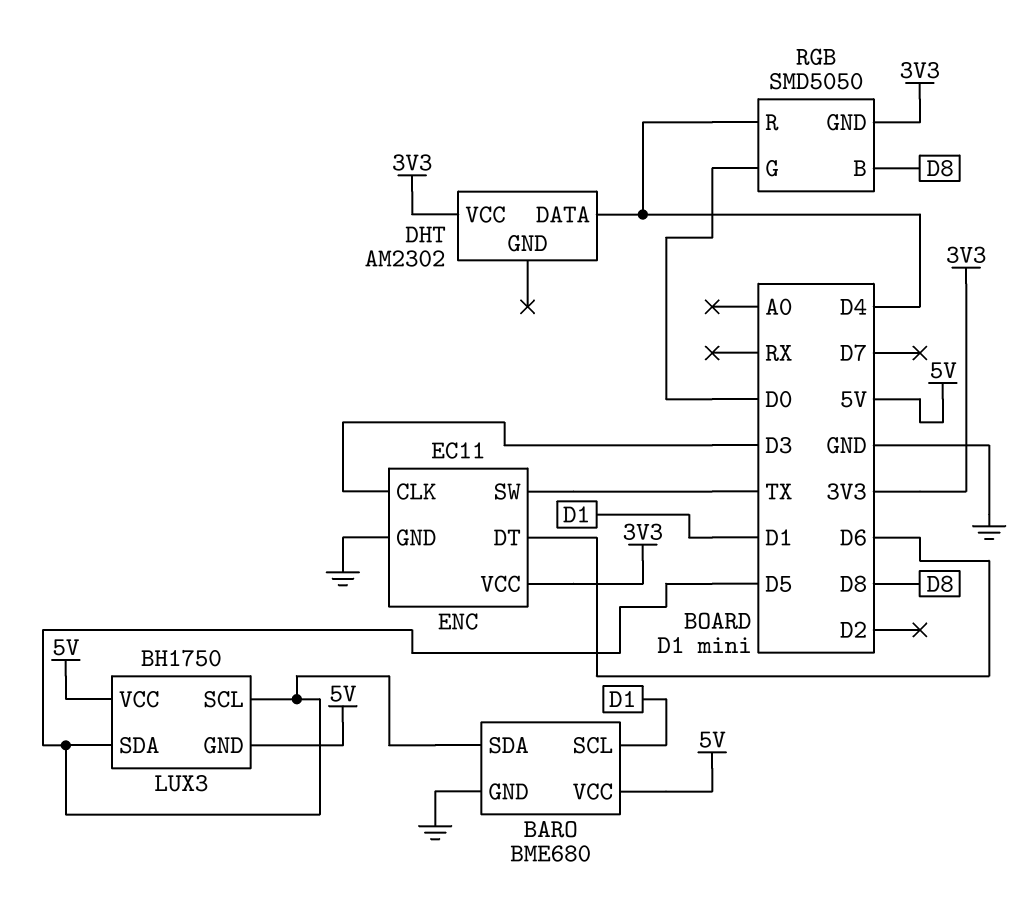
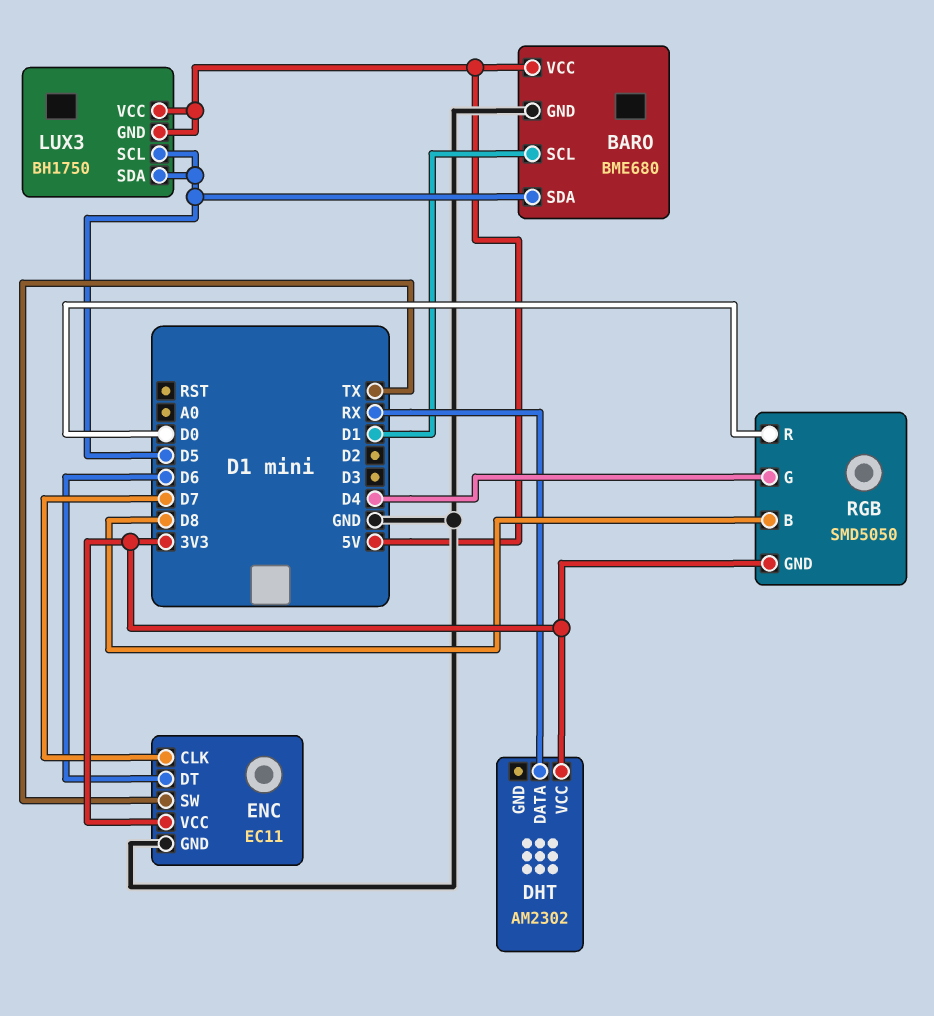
DHT pin DATA: D4 -> RX
ENC pin CLK: D3 -> D7
RGB pin G: D0 -> D4
RGB pin R: D4 -> D0

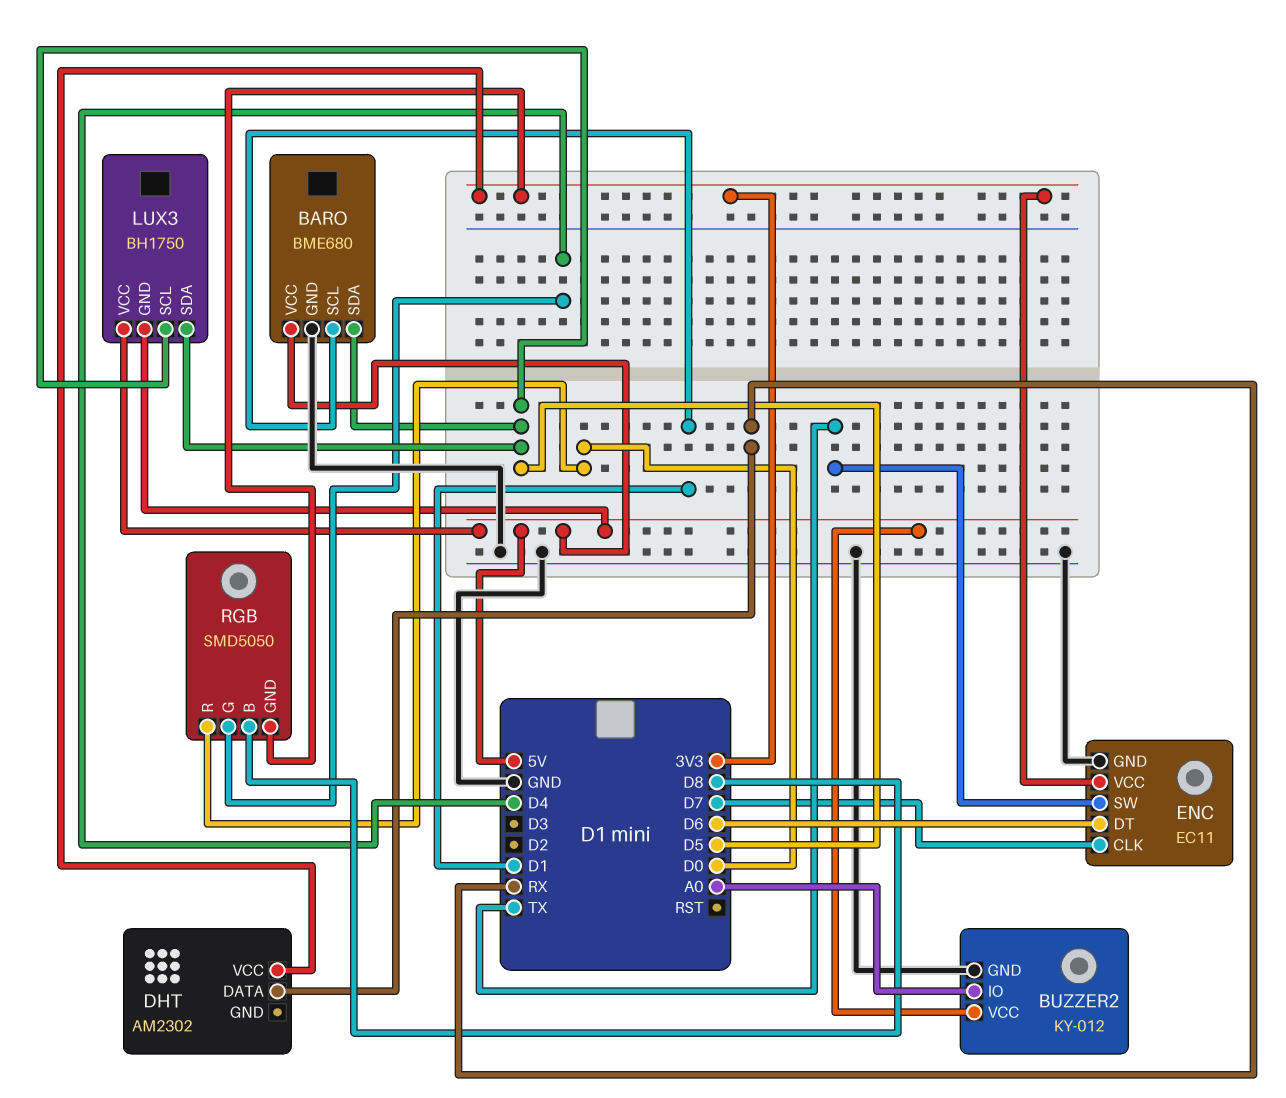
BUZZER2: none -> KY-012
BUZZER2 pin GND: none -> GND
BUZZER2 pin IO: none -> A0
BUZZER2 pin VCC: none -> 5V

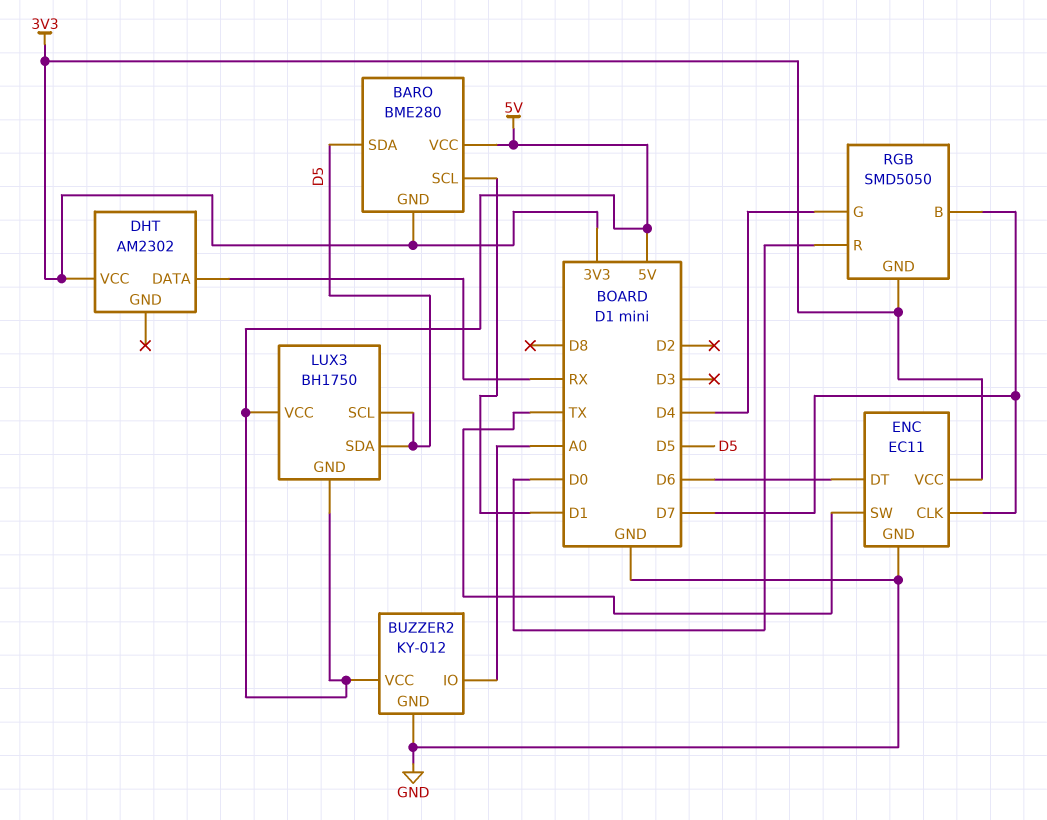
BARO: BME680 -> BME280
BARO pin GND: GND -> 3V3
RGB pin B: D8 -> D7

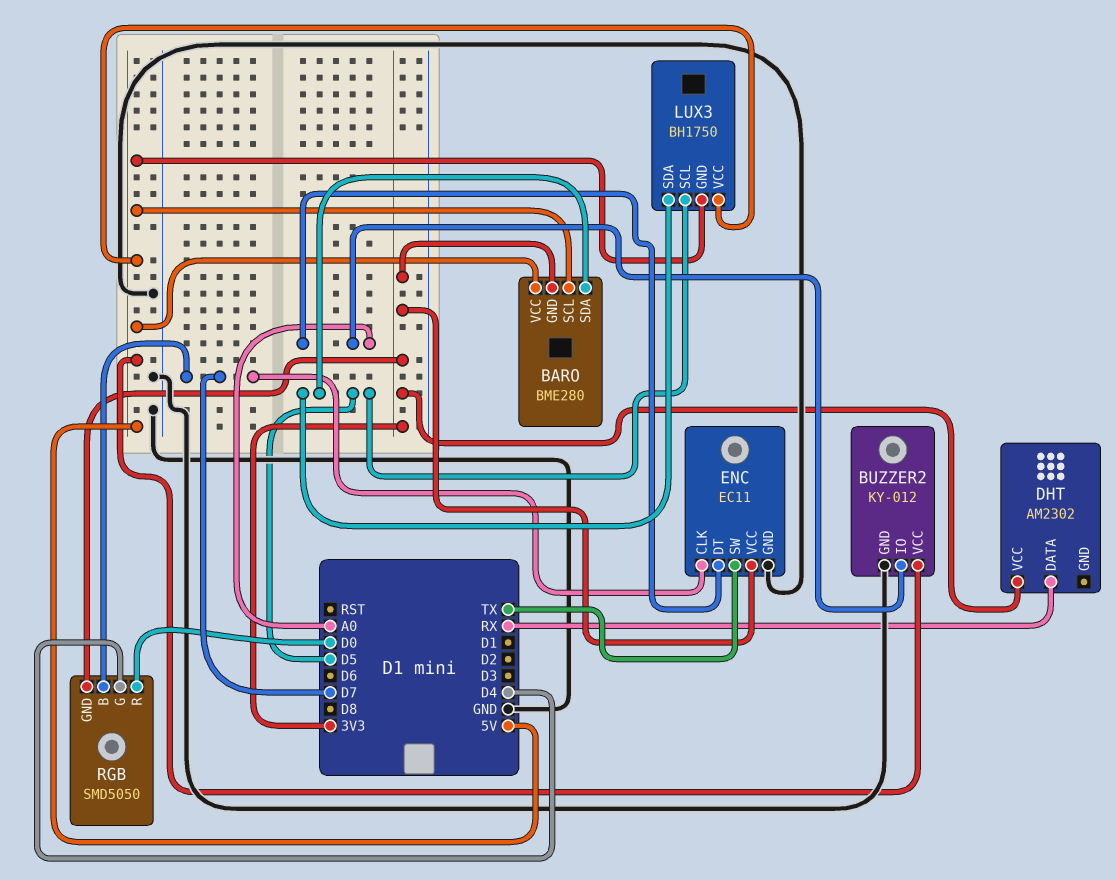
BARO pin SCL: D1 -> 5V
ENC pin DT: D6 -> A0

